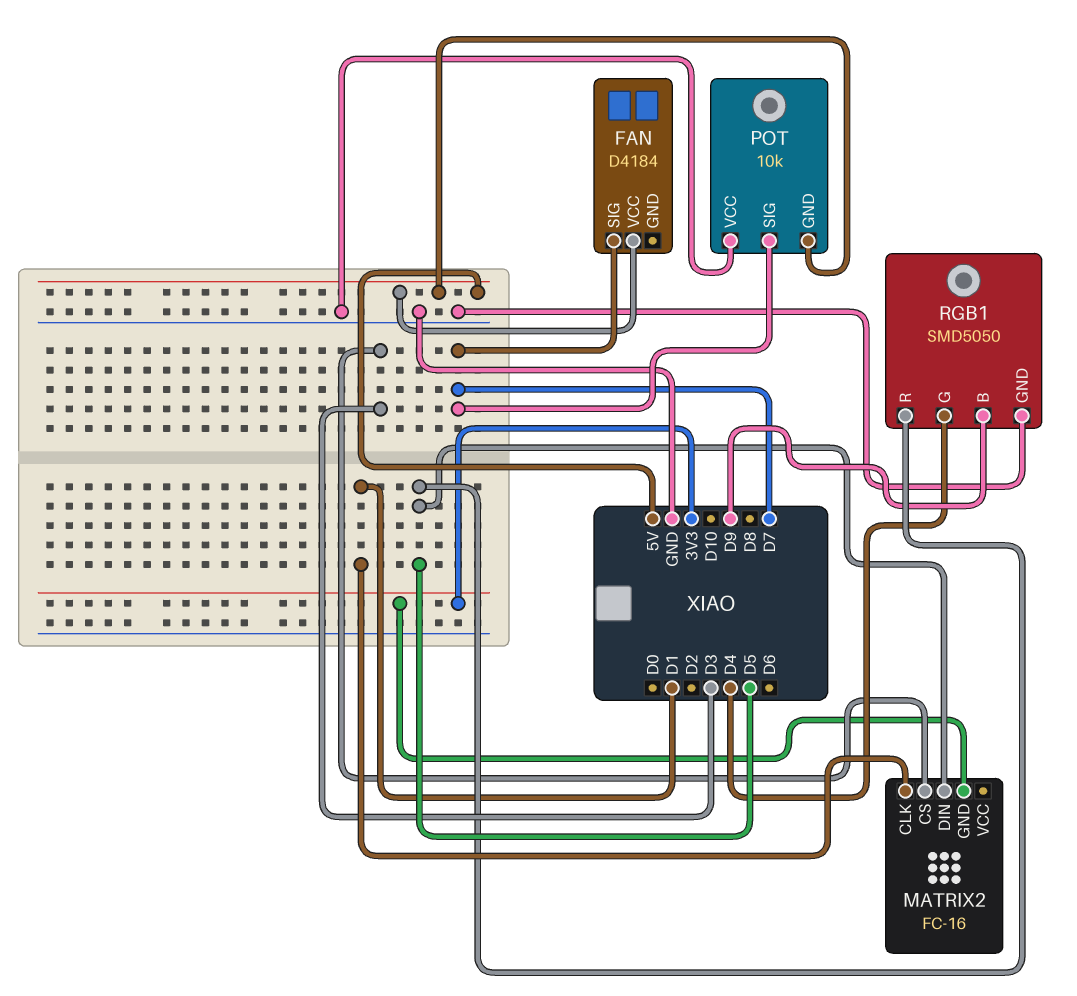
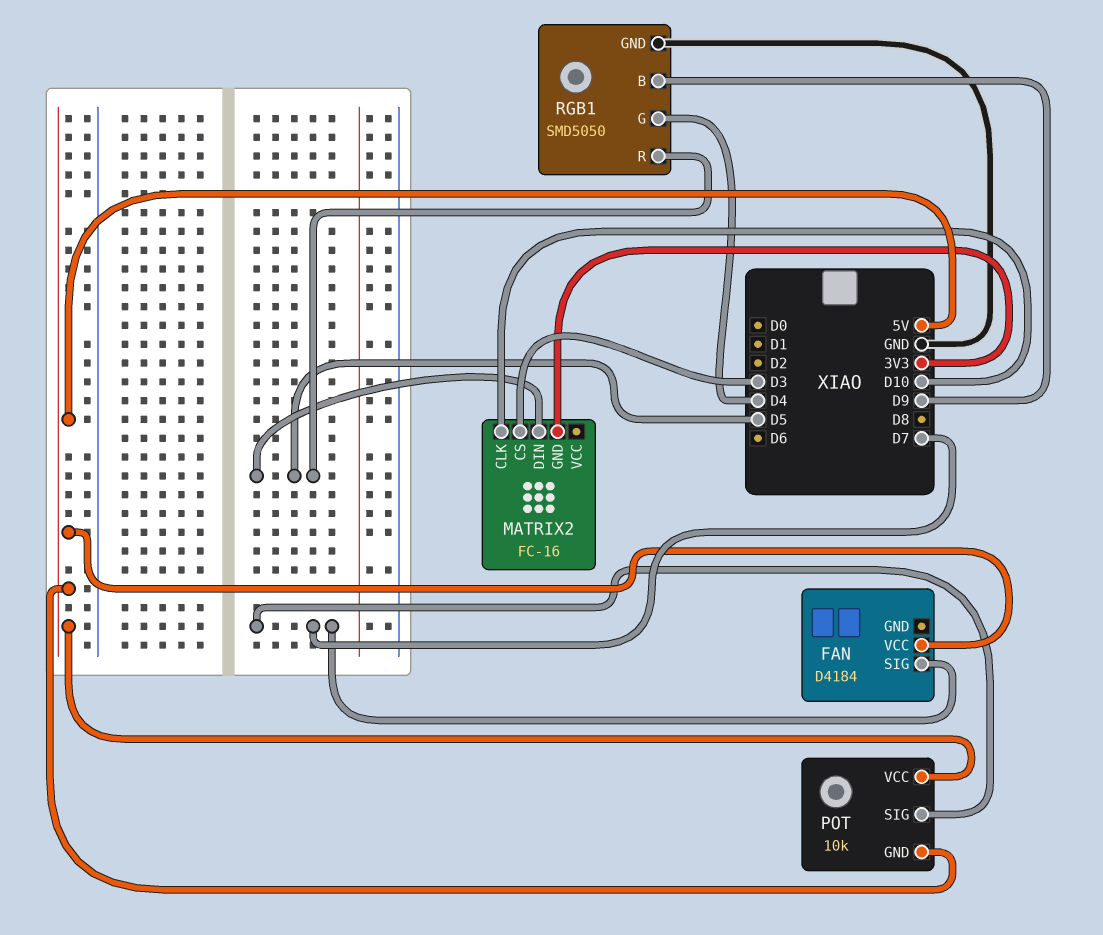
MATRIX2 pin CLK: D1 -> D10
POT pin VCC: GND -> 5V

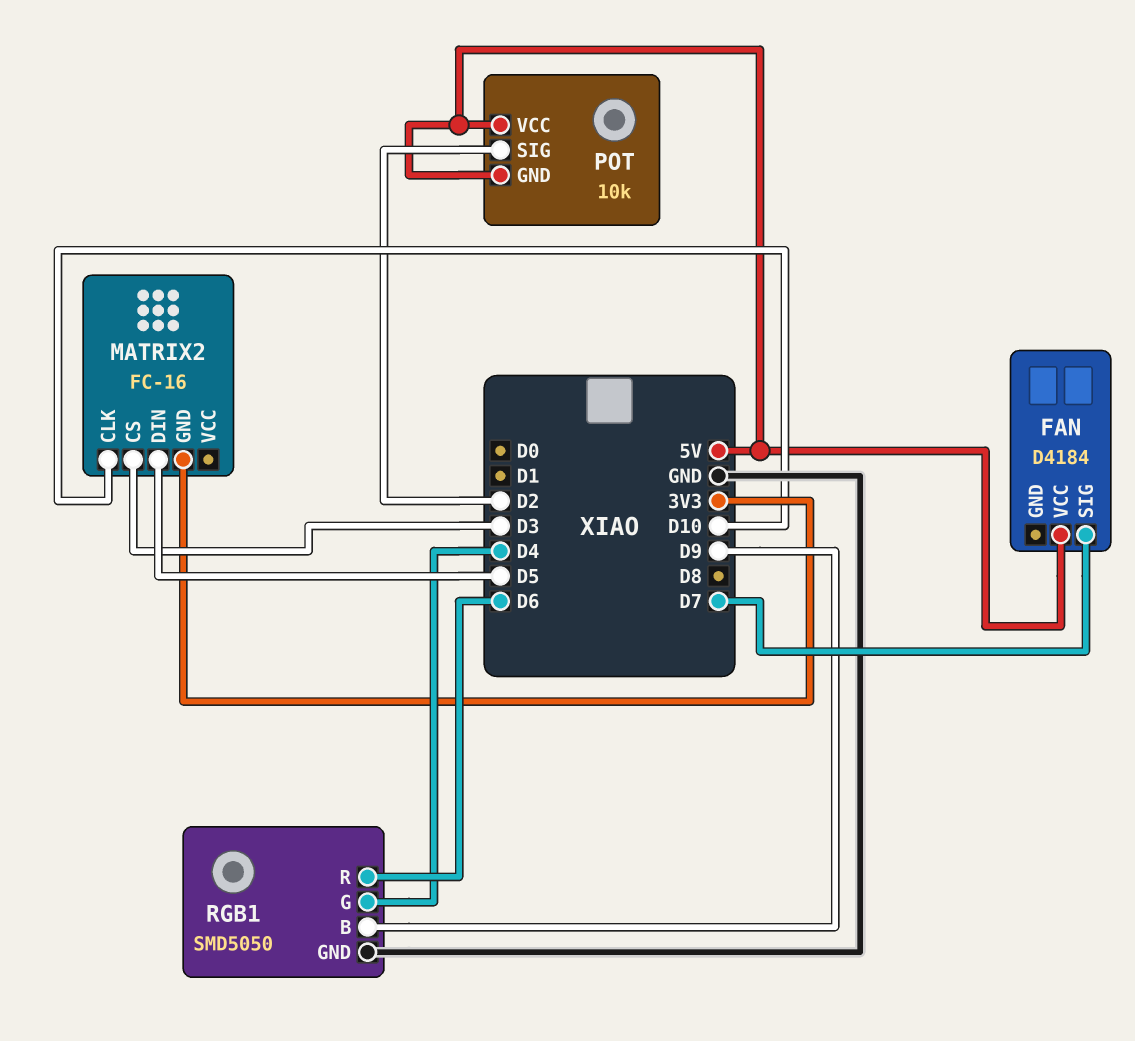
POT pin SIG: D7 -> D2
RGB1 pin R: D5 -> D6

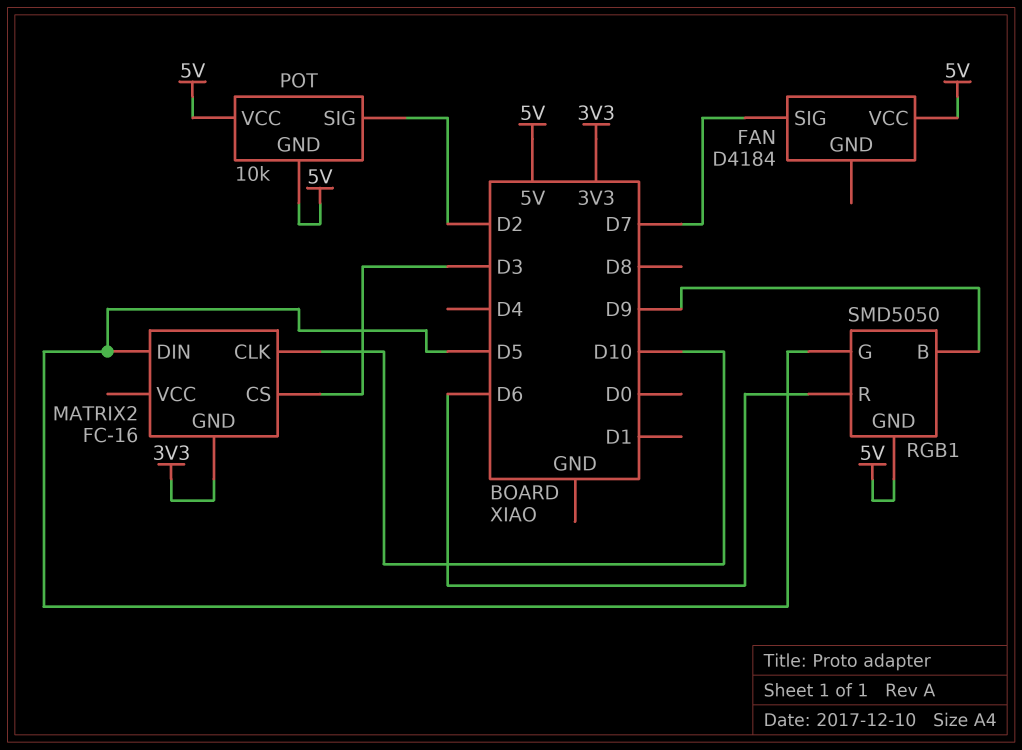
RGB1 pin G: D4 -> D5
RGB1 pin GND: GND -> 5V

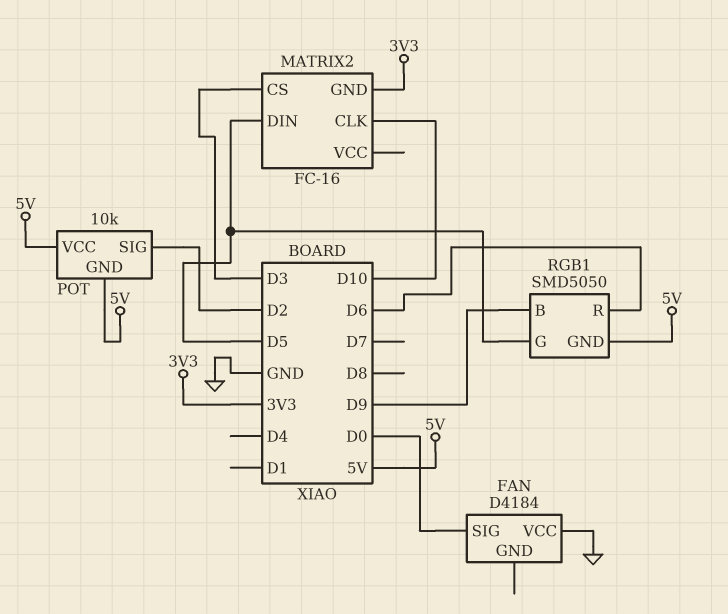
FAN pin SIG: D7 -> D0
FAN pin VCC: 5V -> GND

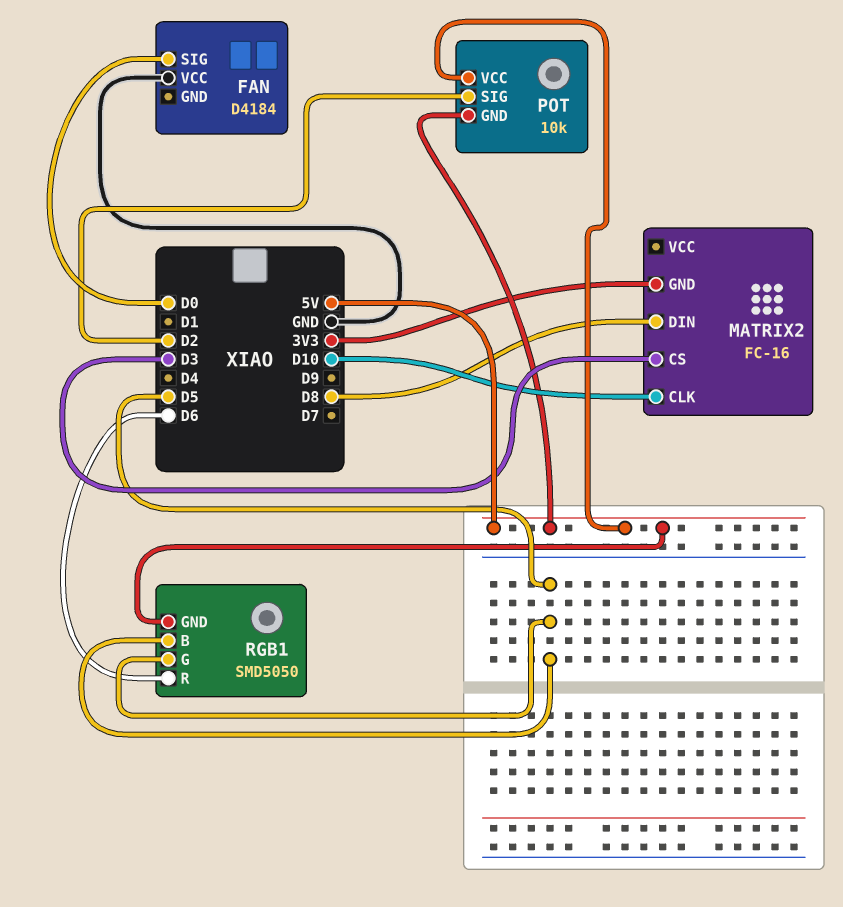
MATRIX2 pin DIN: D5 -> D8
RGB1 pin B: D9 -> D5

